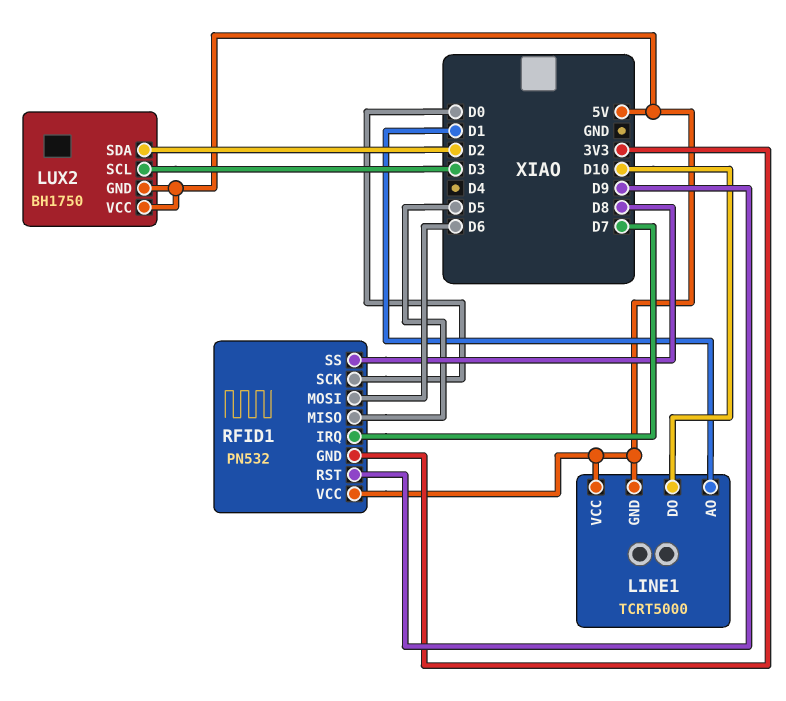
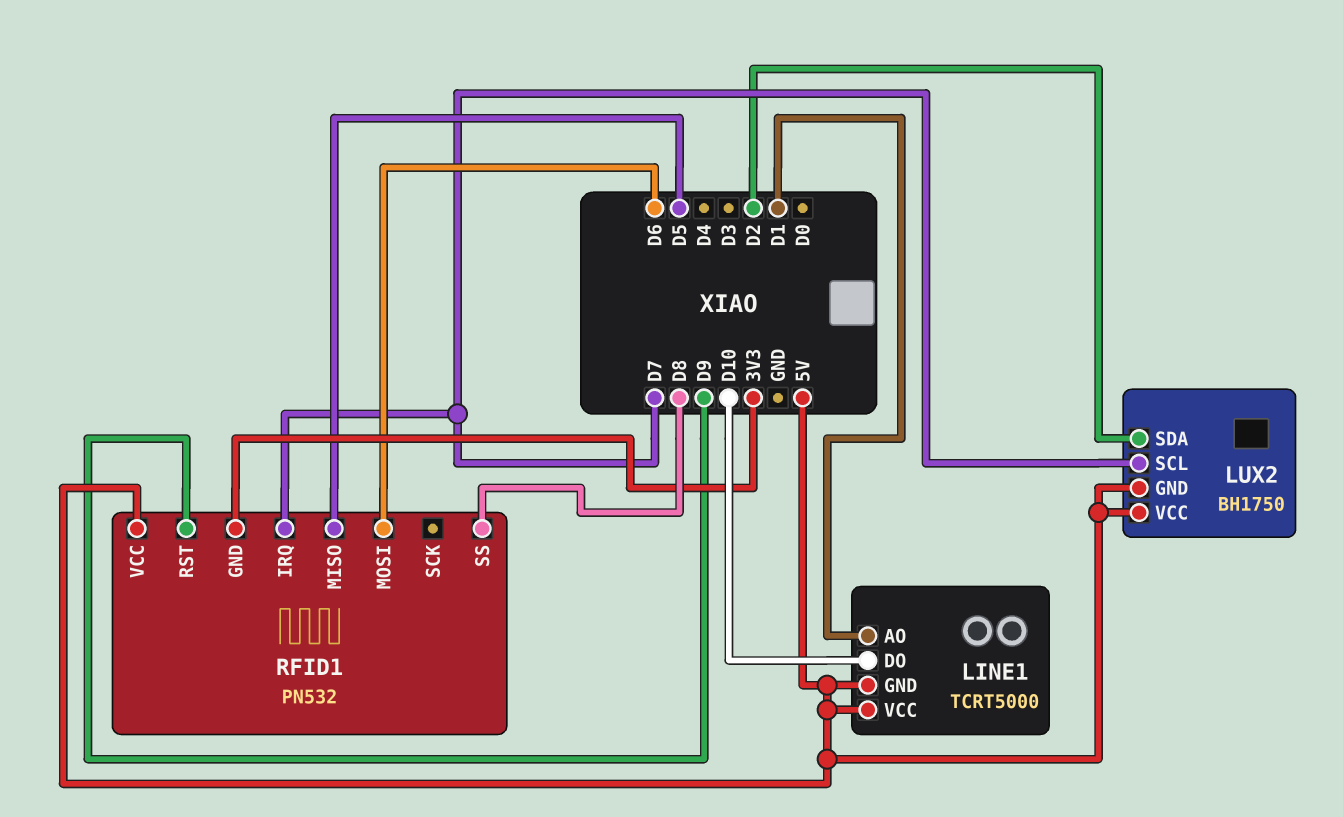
LUX2 pin SCL: D3 -> D7
RFID1 pin SCK: D0 -> none

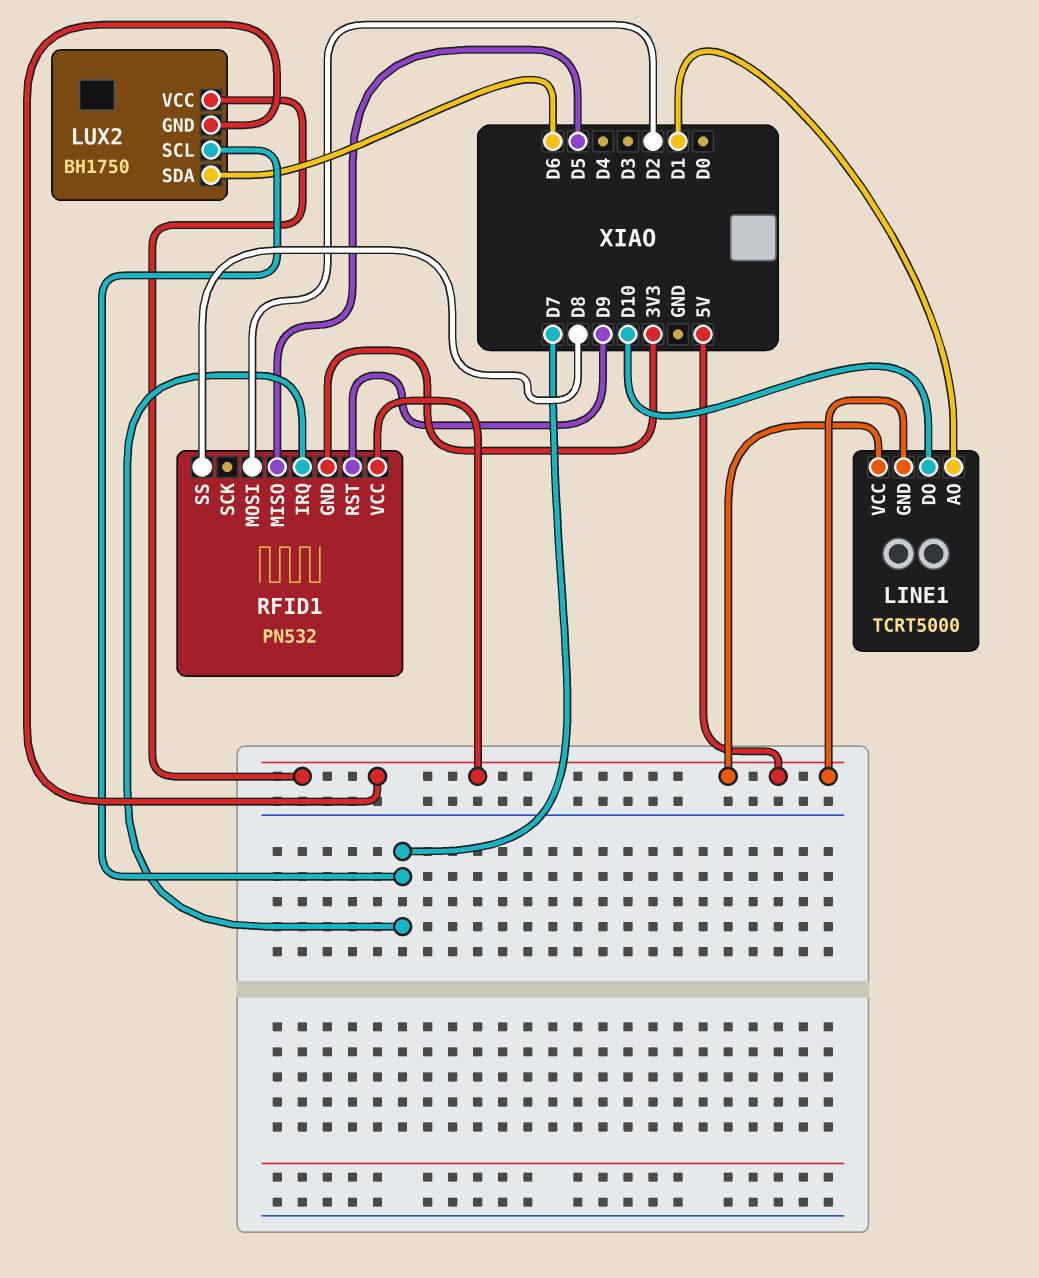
LUX2 pin SDA: D2 -> D6
RFID1 pin MOSI: D6 -> D2

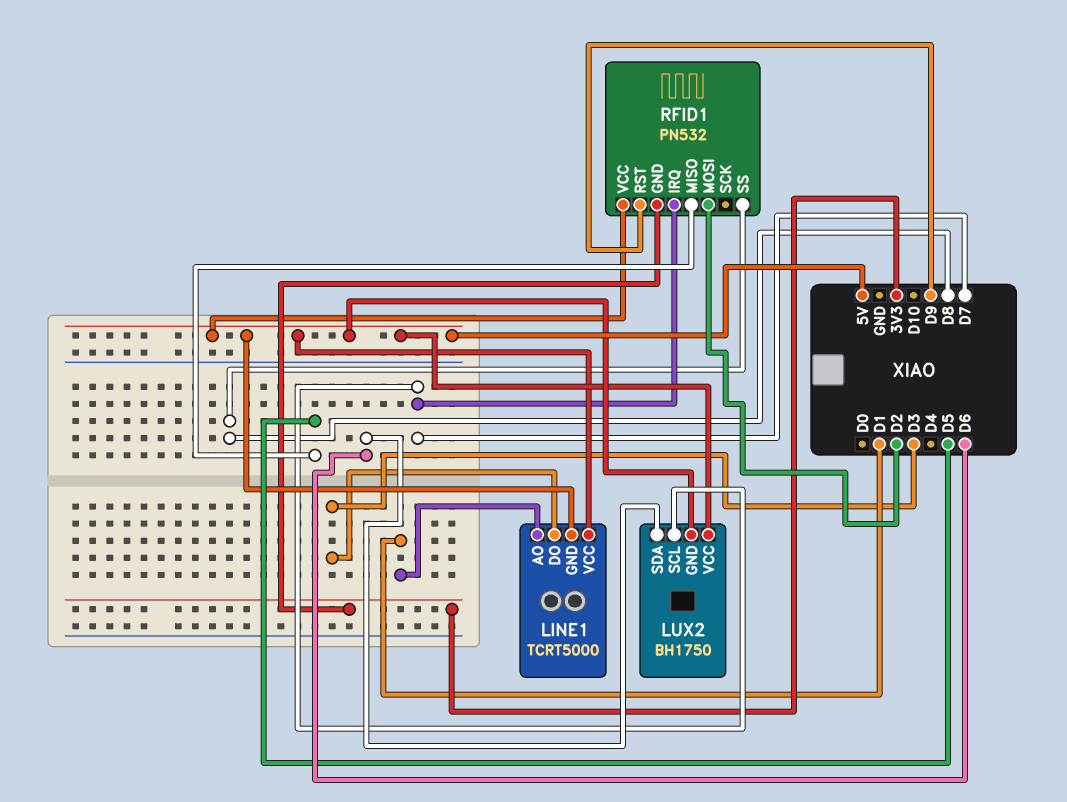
LINE1 pin DO: D10 -> D3

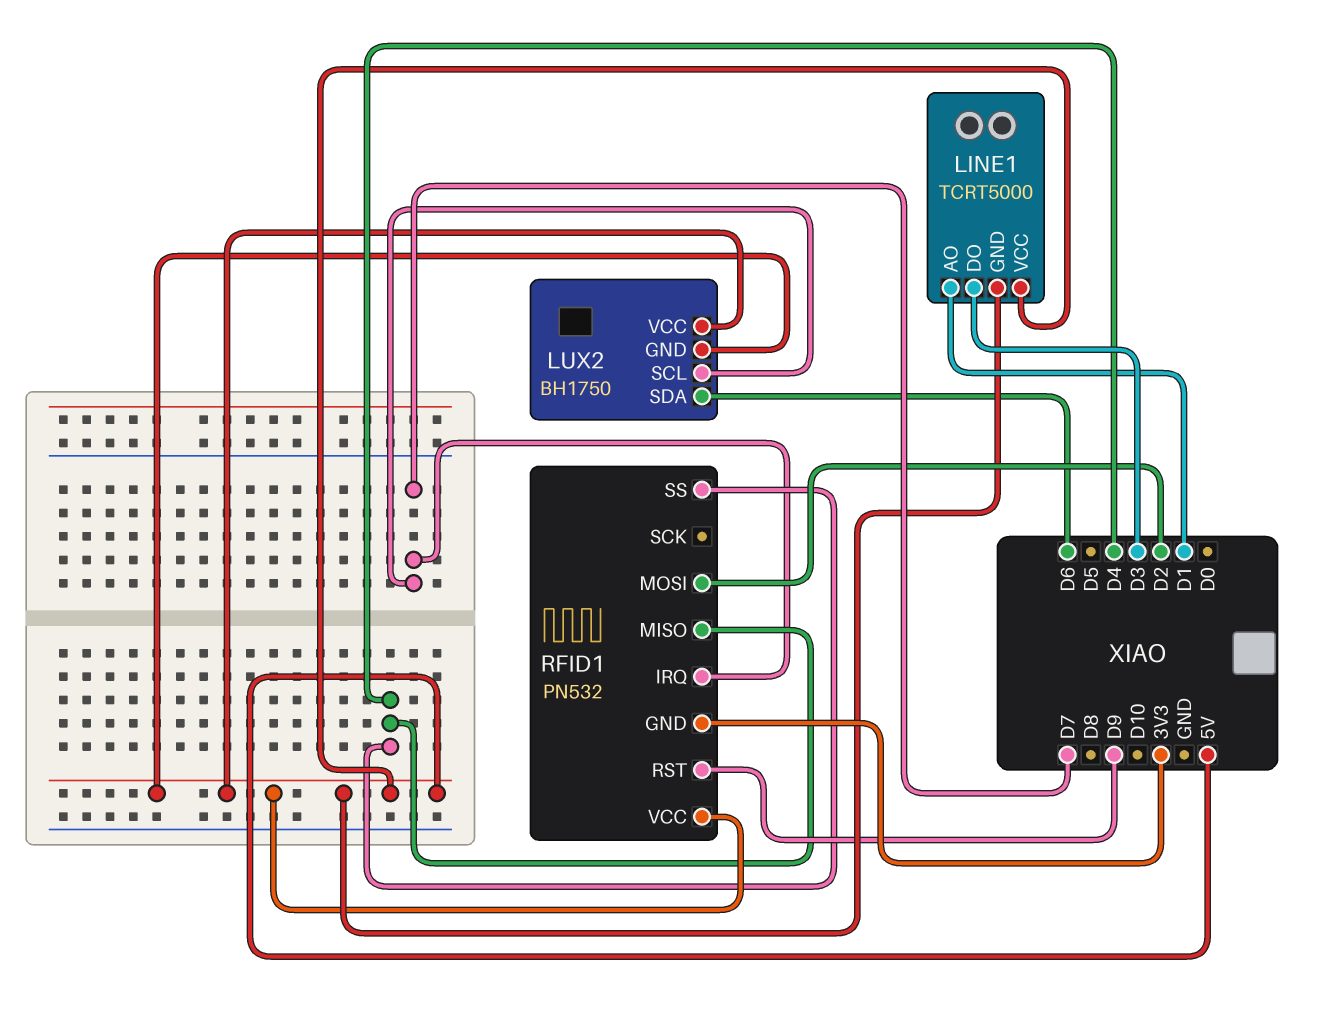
RFID1 pin MISO: D5 -> D4
RFID1 pin SS: D8 -> D4

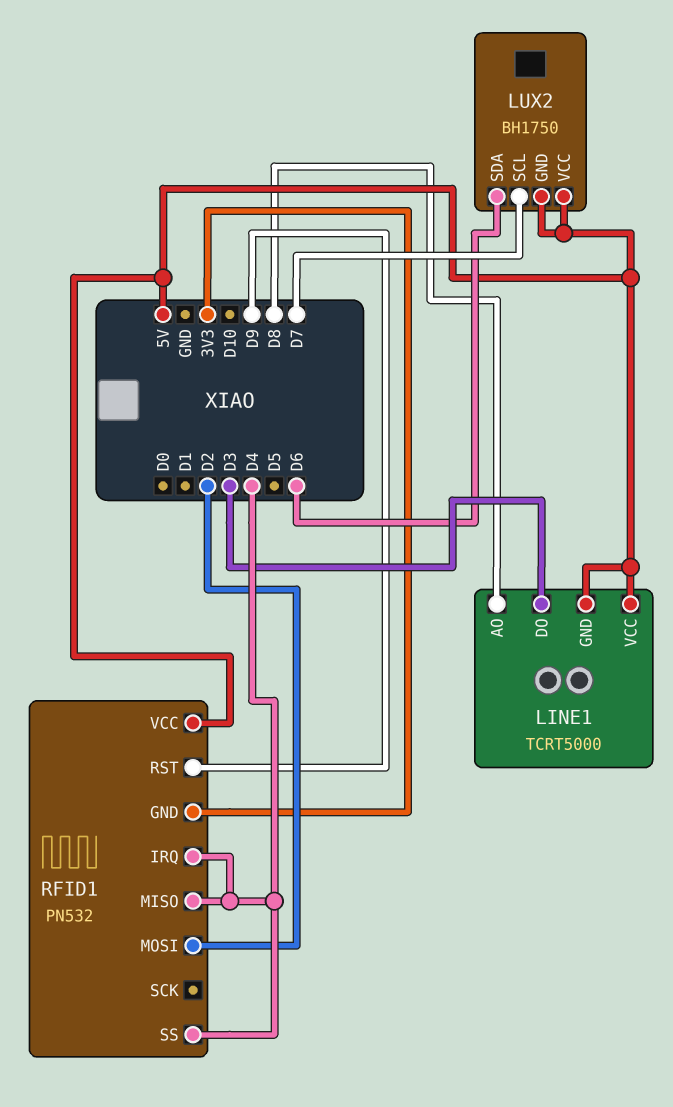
LINE1 pin AO: D1 -> D8
RFID1 pin IRQ: D7 -> D4

